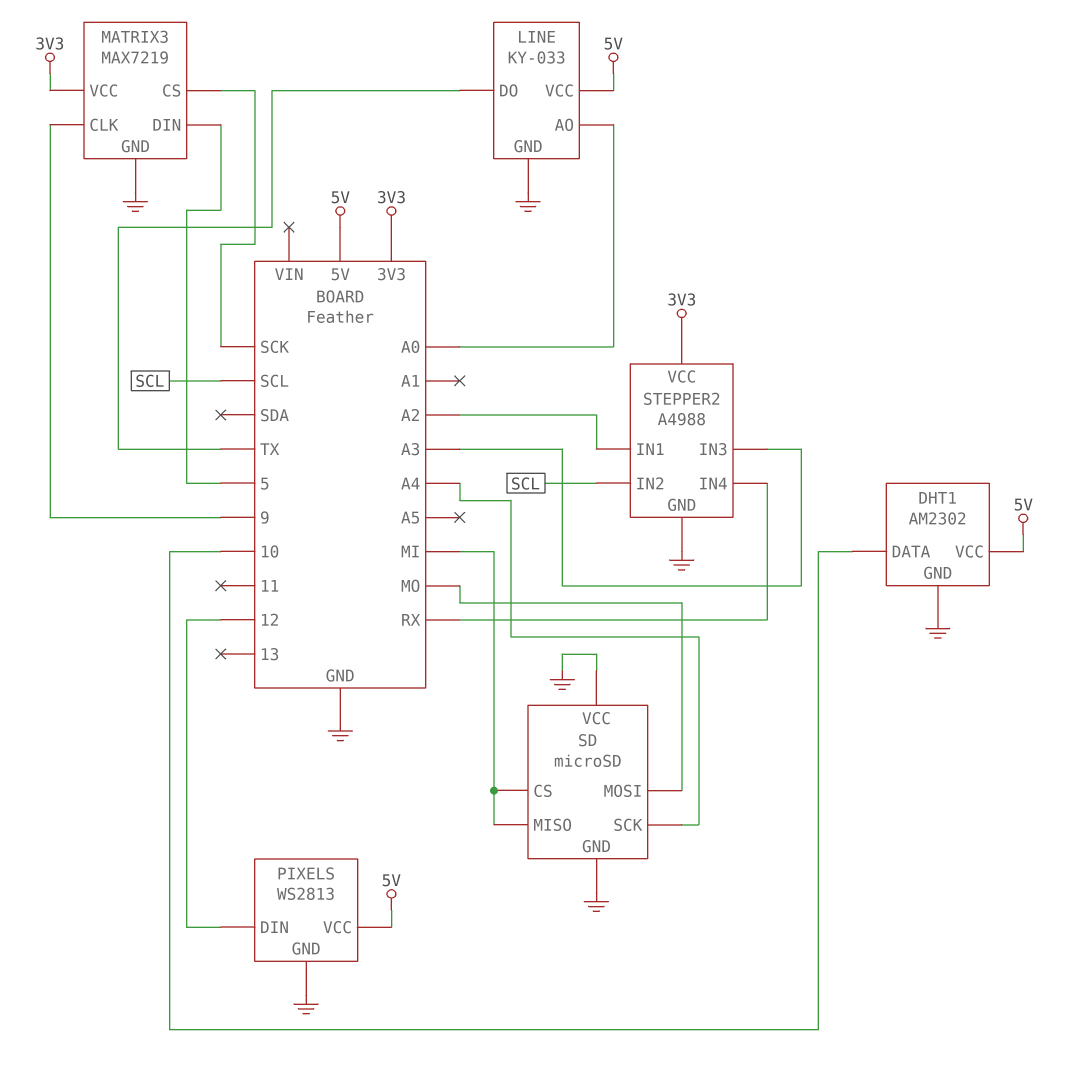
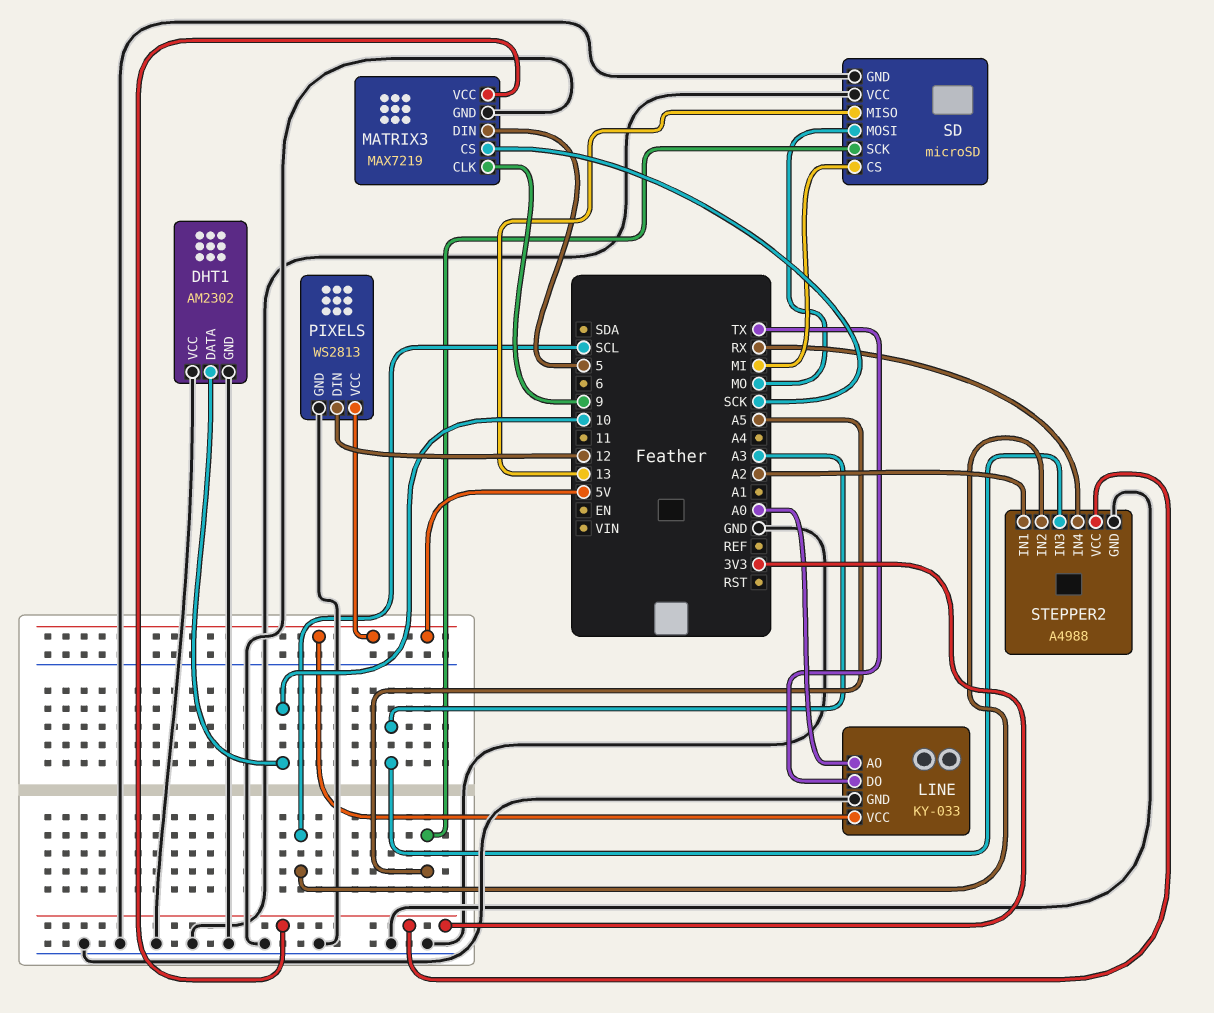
DHT1 pin VCC: 5V -> GND
SD pin MISO: MI -> 13
SD pin SCK: A4 -> A5

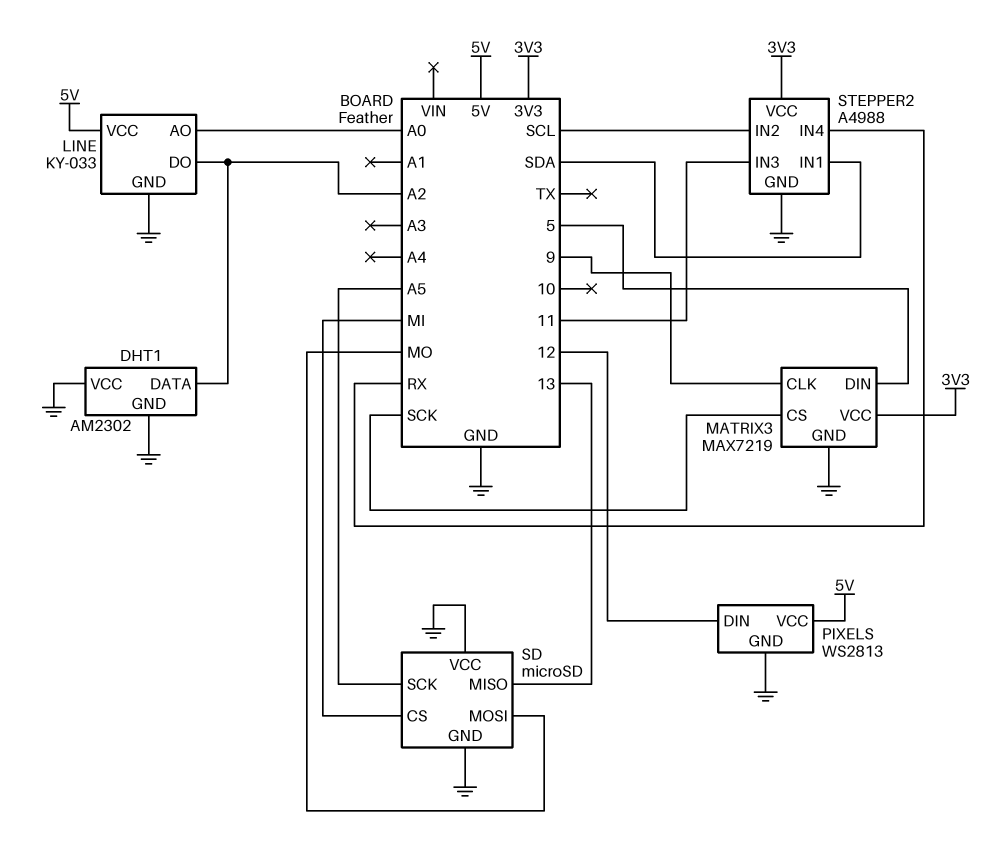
DHT1 pin DATA: 10 -> A2
LINE pin DO: TX -> A2
STEPPER2 pin IN1: A2 -> SDA
STEPPER2 pin IN3: A3 -> 11

